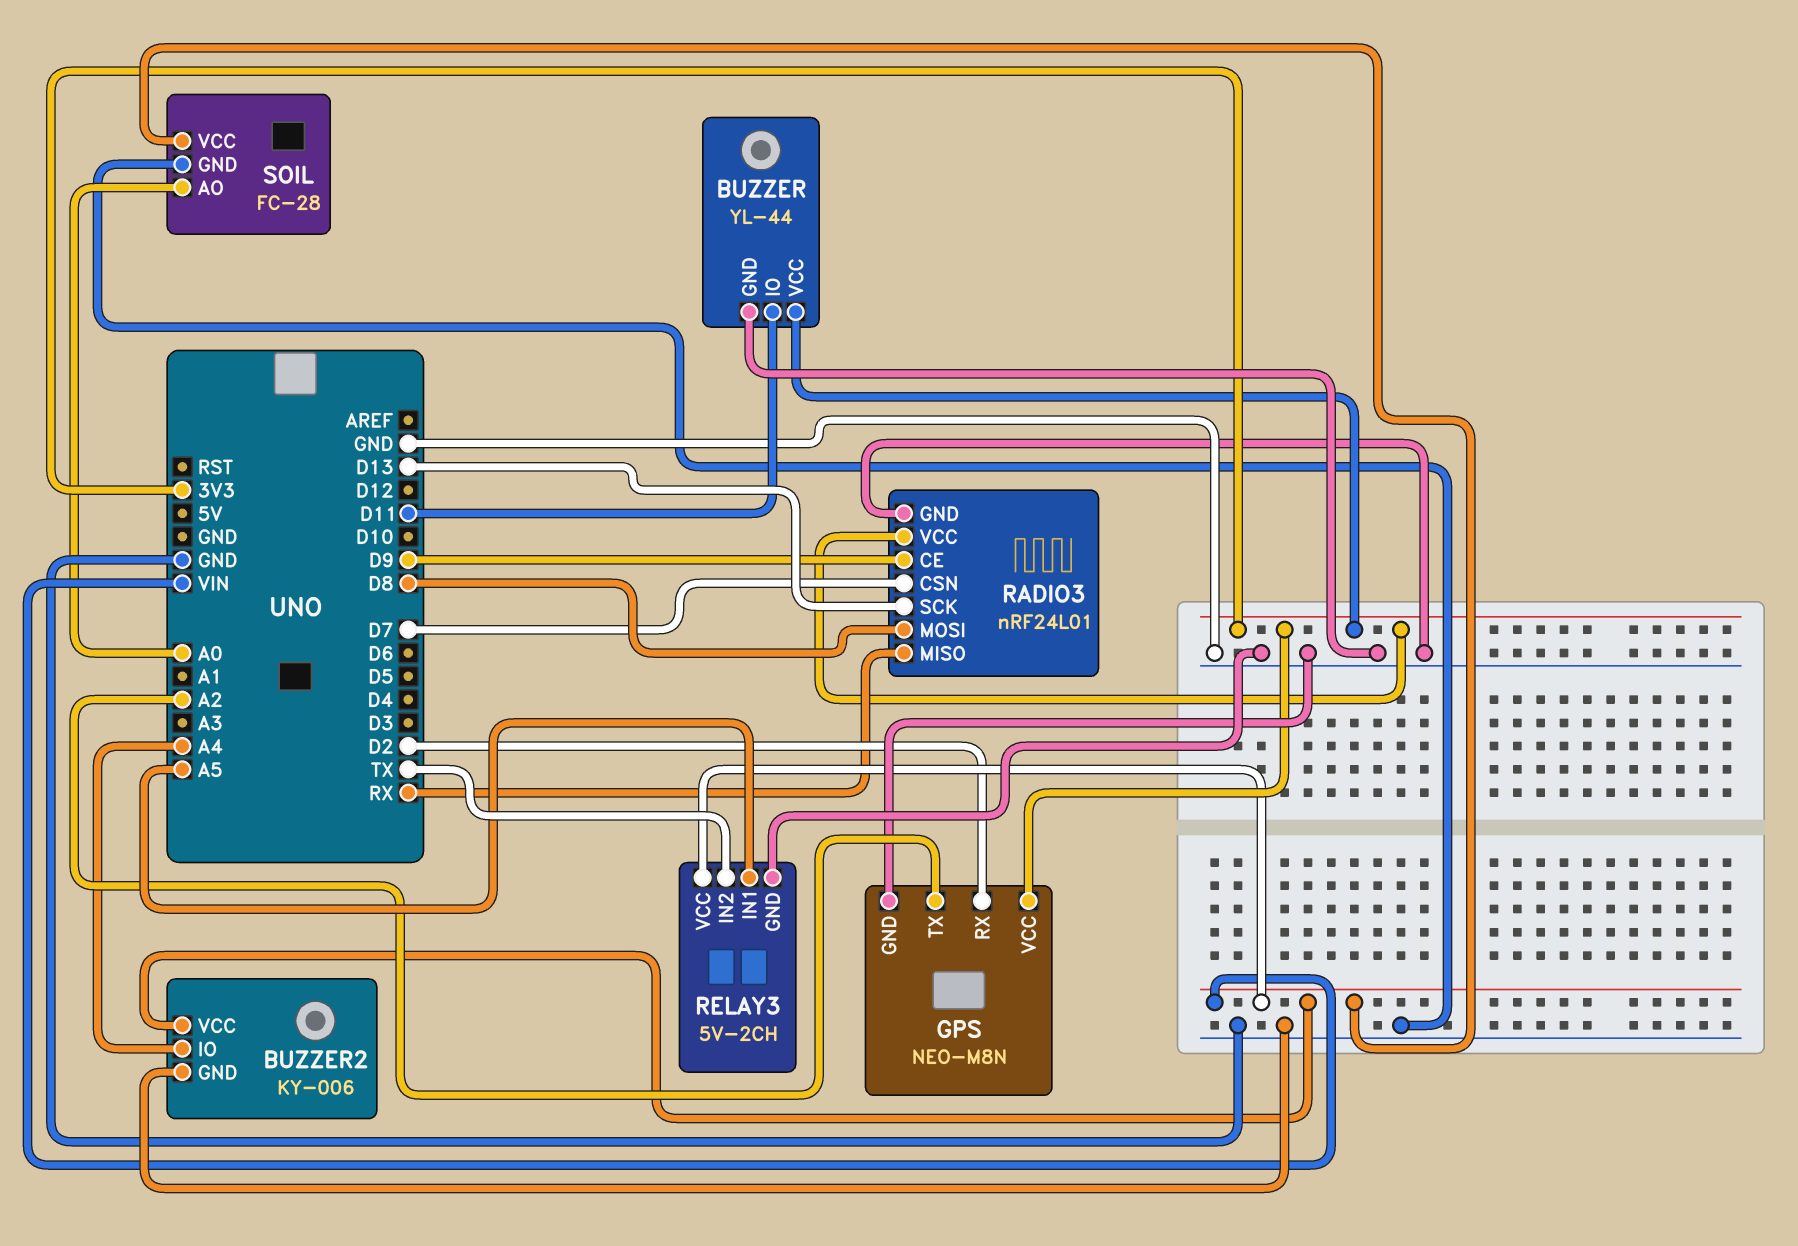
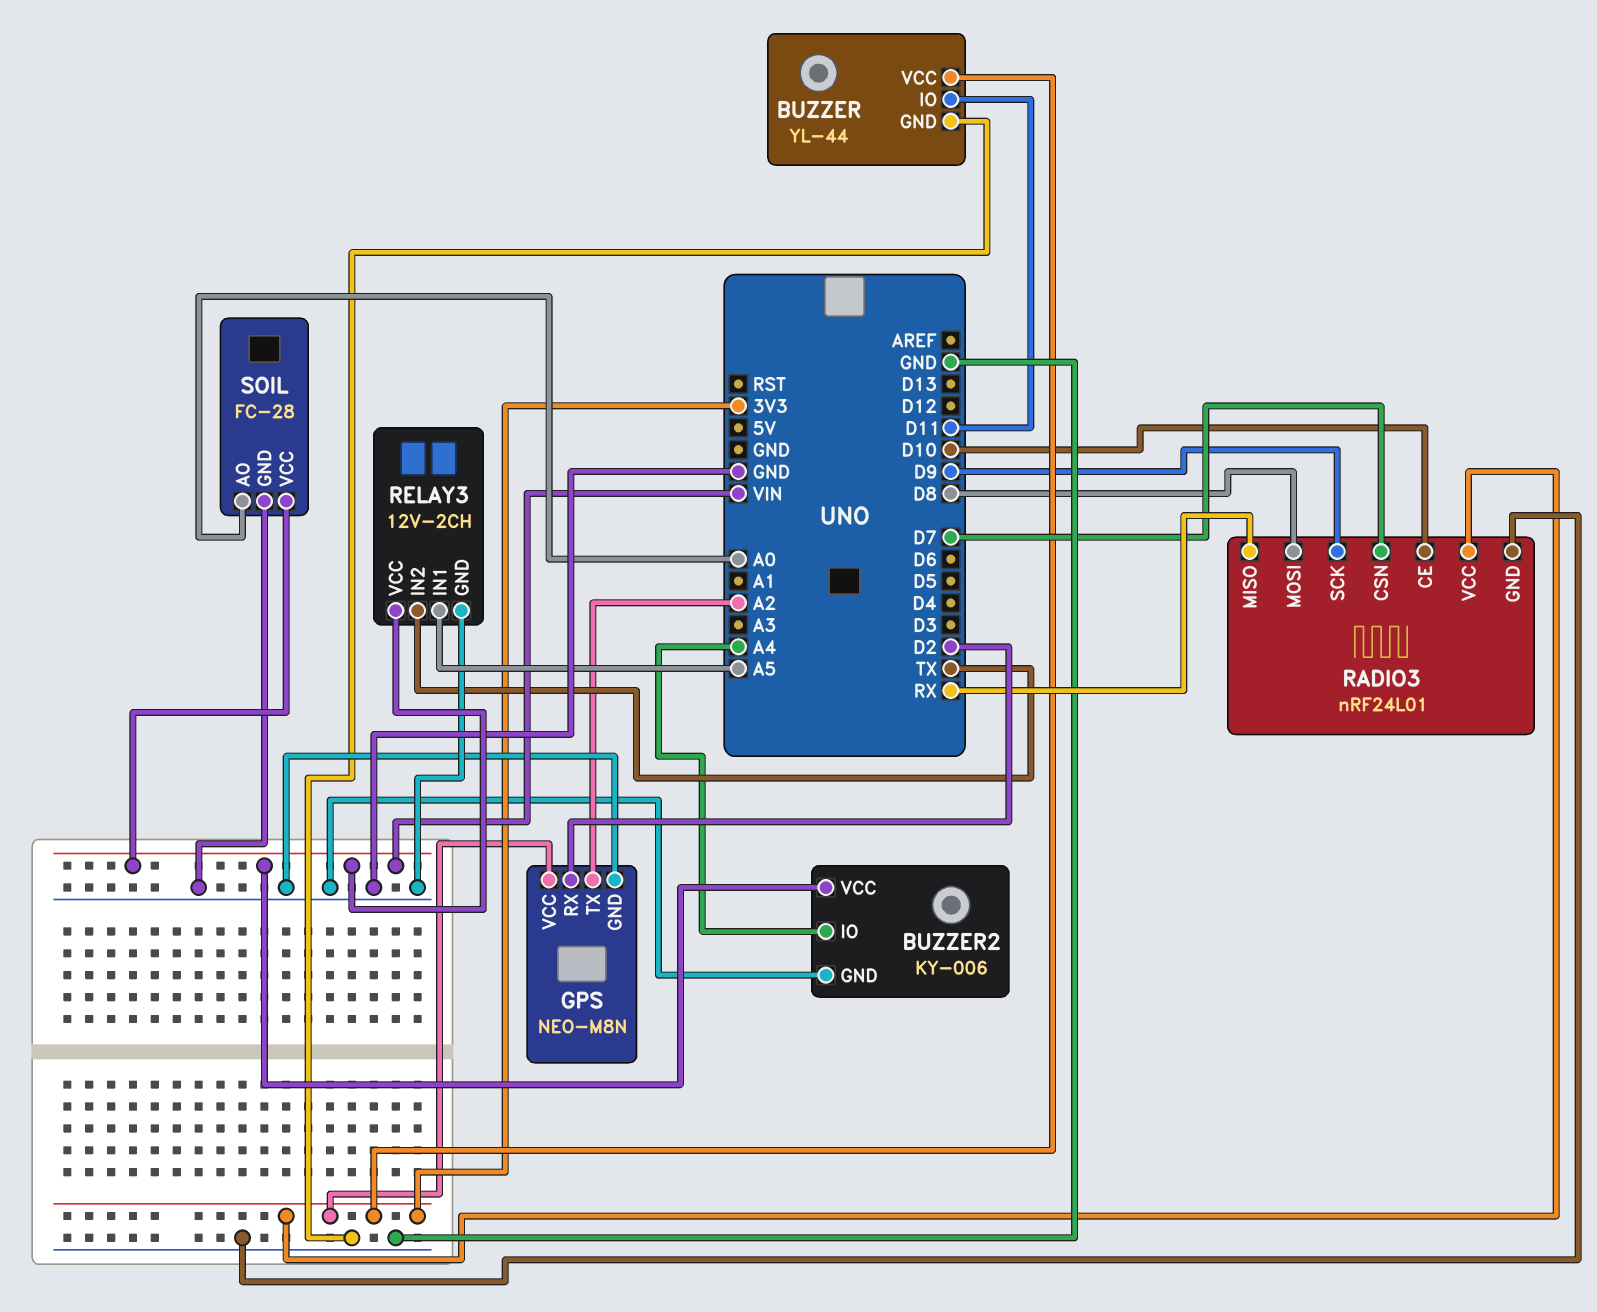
RADIO3 pin CE: D9 -> D10
RADIO3 pin SCK: D13 -> D9
RELAY3: 5V-2CH -> 12V-2CH

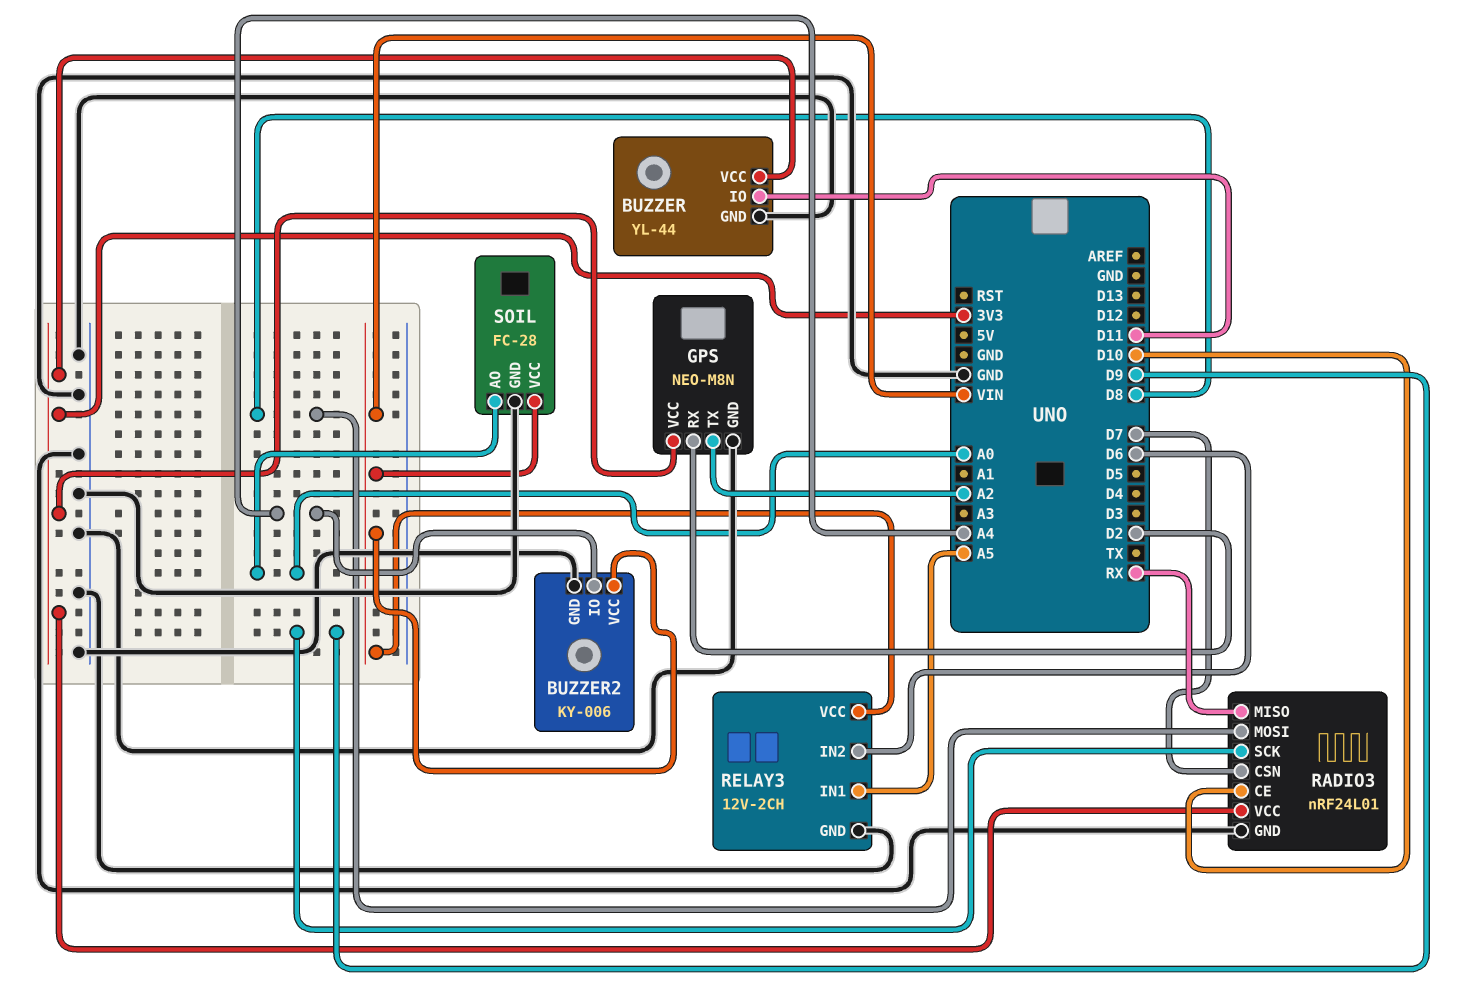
RELAY3 pin IN2: TX -> D6

